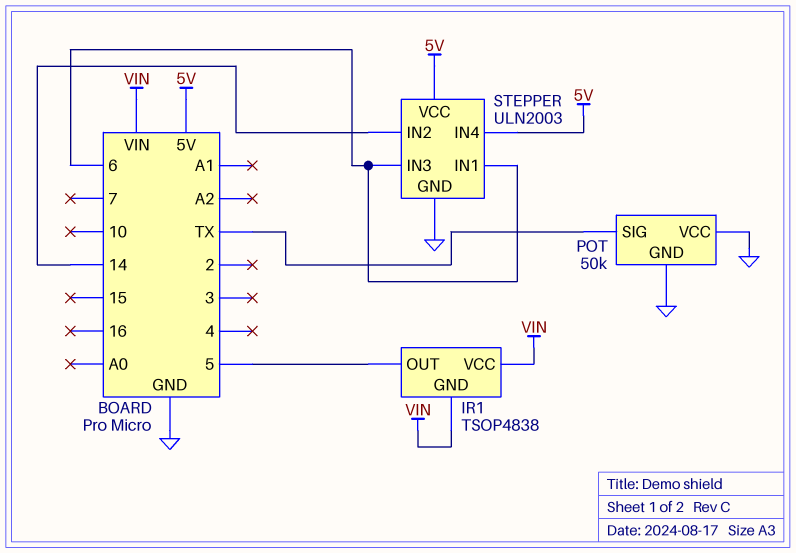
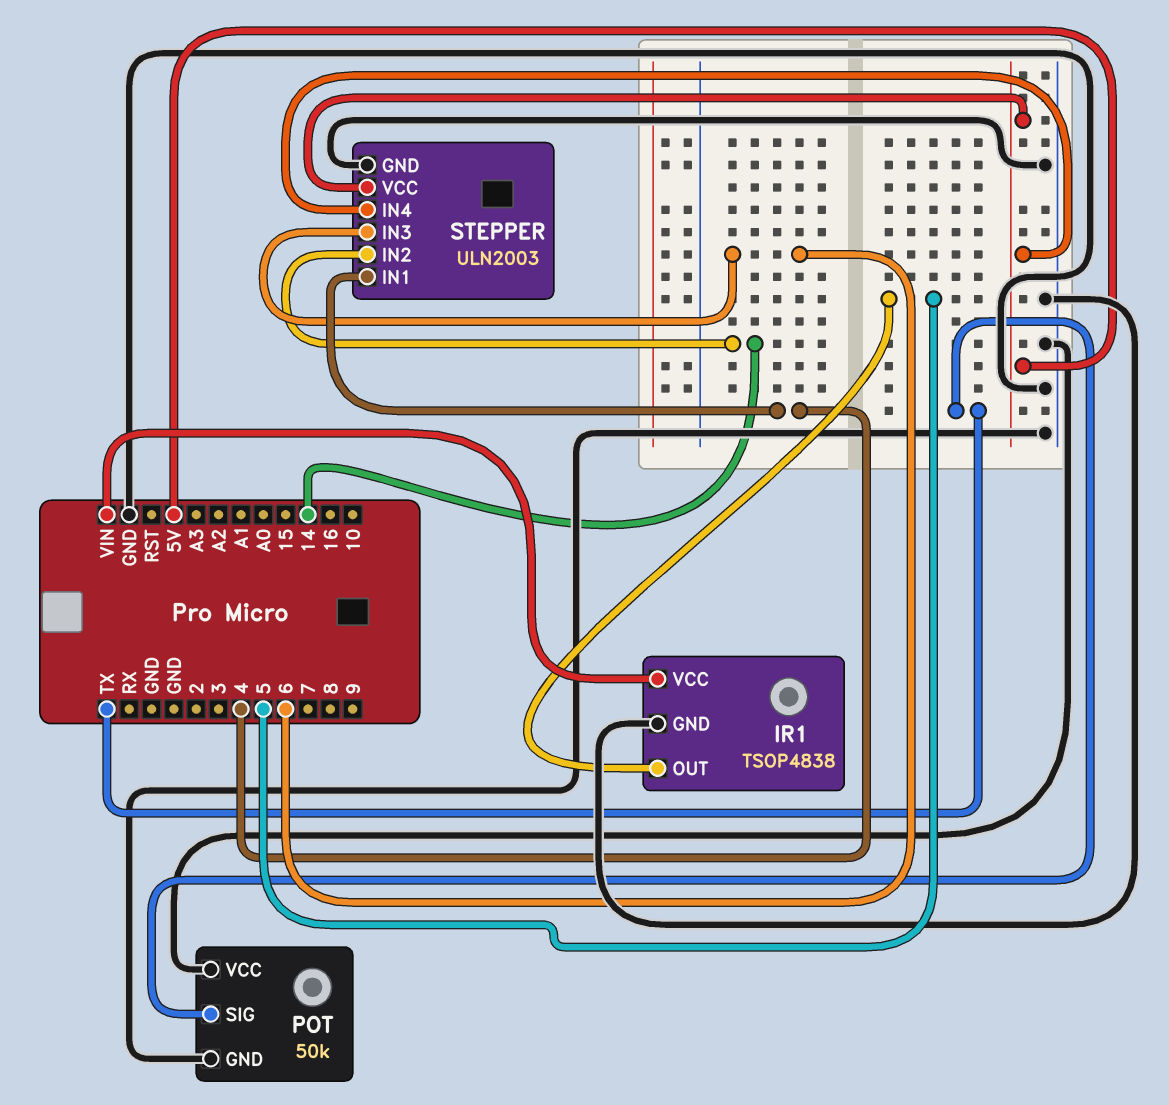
IR1 pin GND: VIN -> GND
STEPPER pin IN1: 6 -> 4

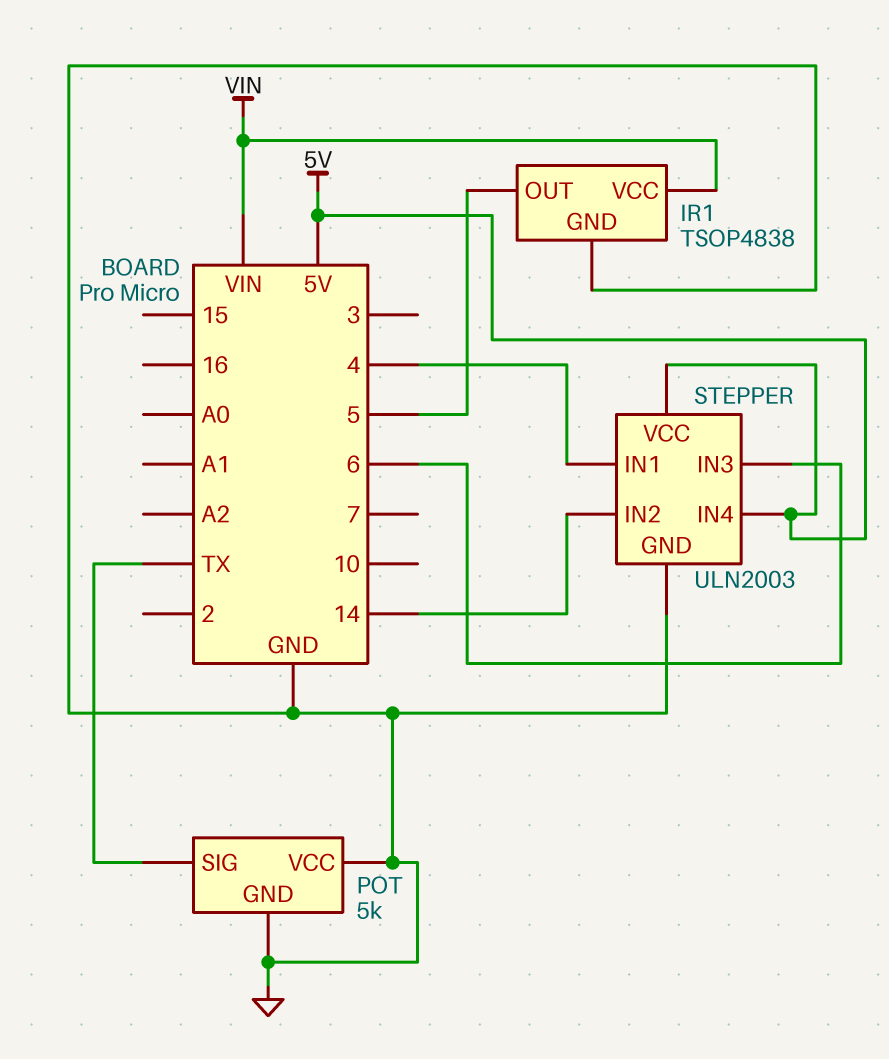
POT: 50k -> 5k

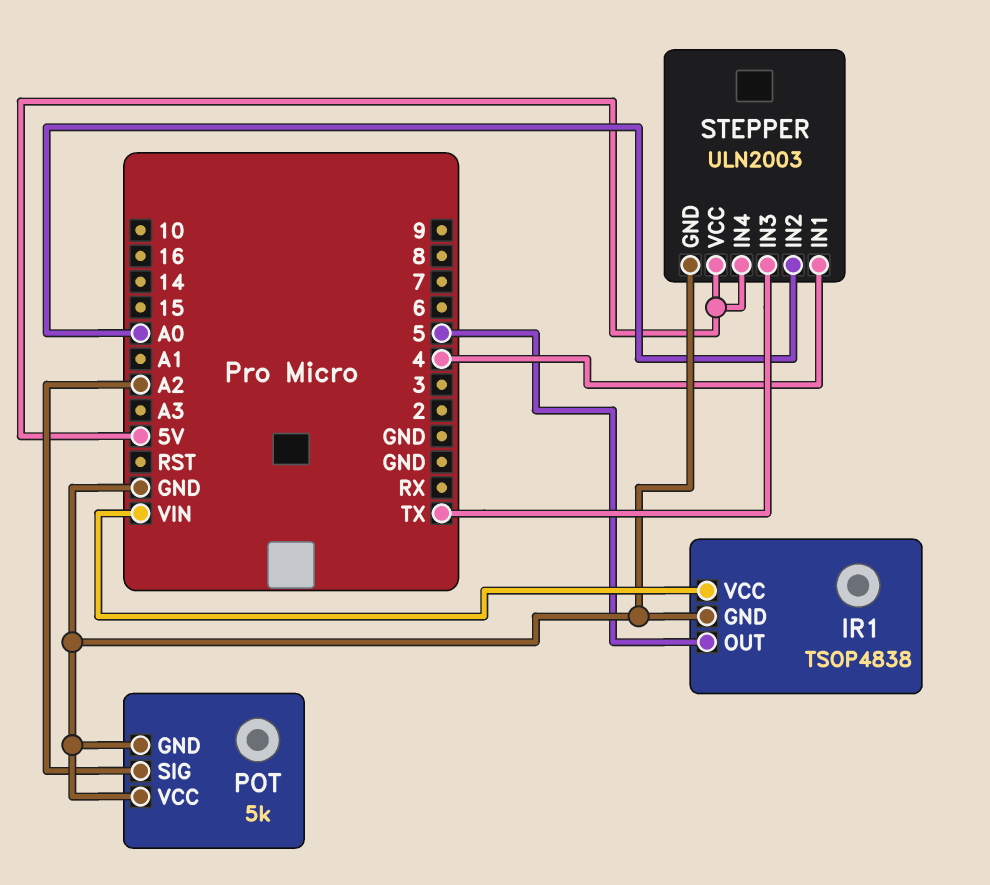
POT pin SIG: TX -> A2
STEPPER pin IN2: 14 -> A0
STEPPER pin IN3: 6 -> TX

